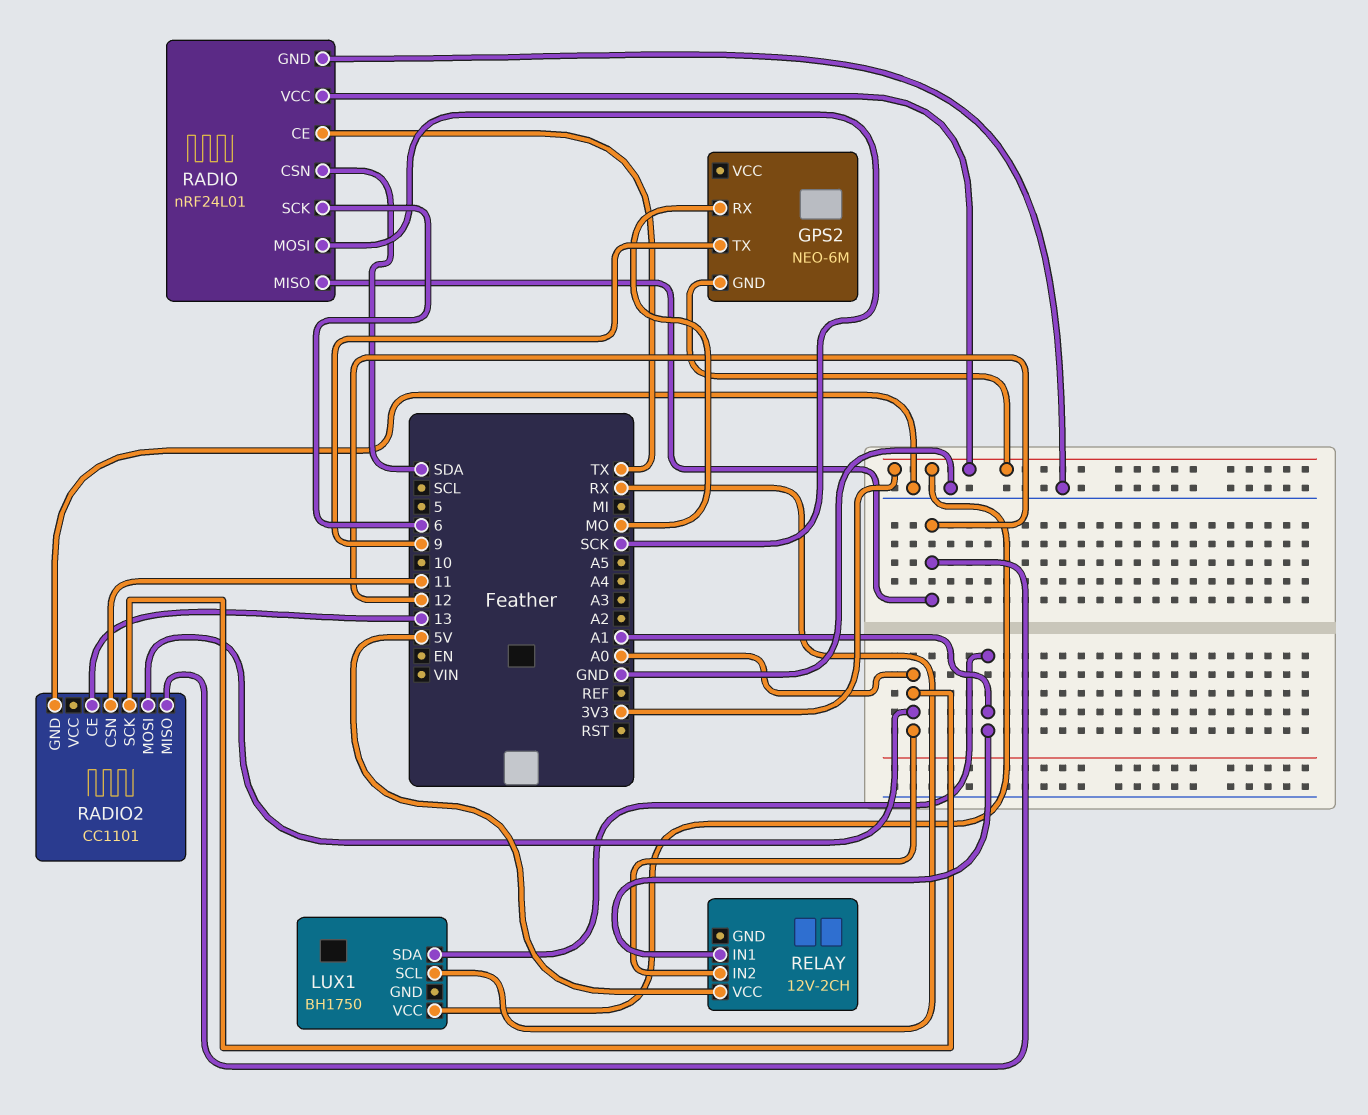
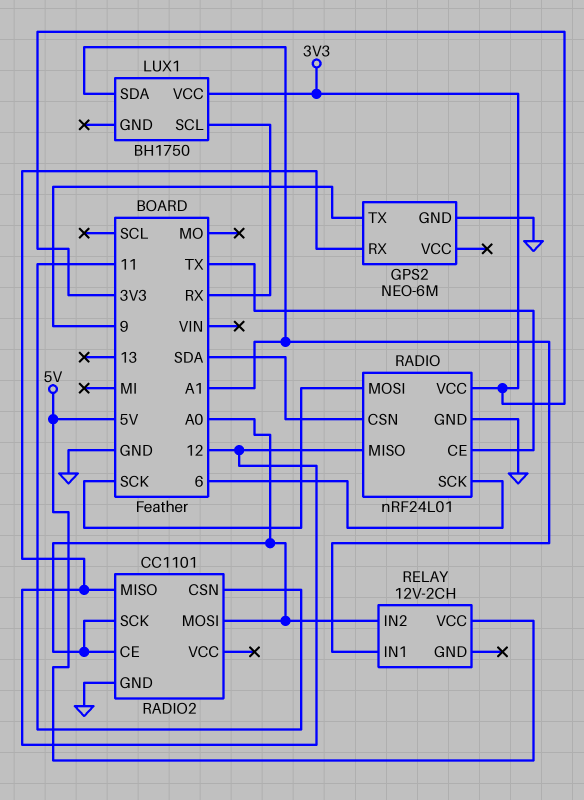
GPS2 pin GND: 3V3 -> GND
GPS2 pin RX: MO -> 12
RADIO2 pin CE: 13 -> A0

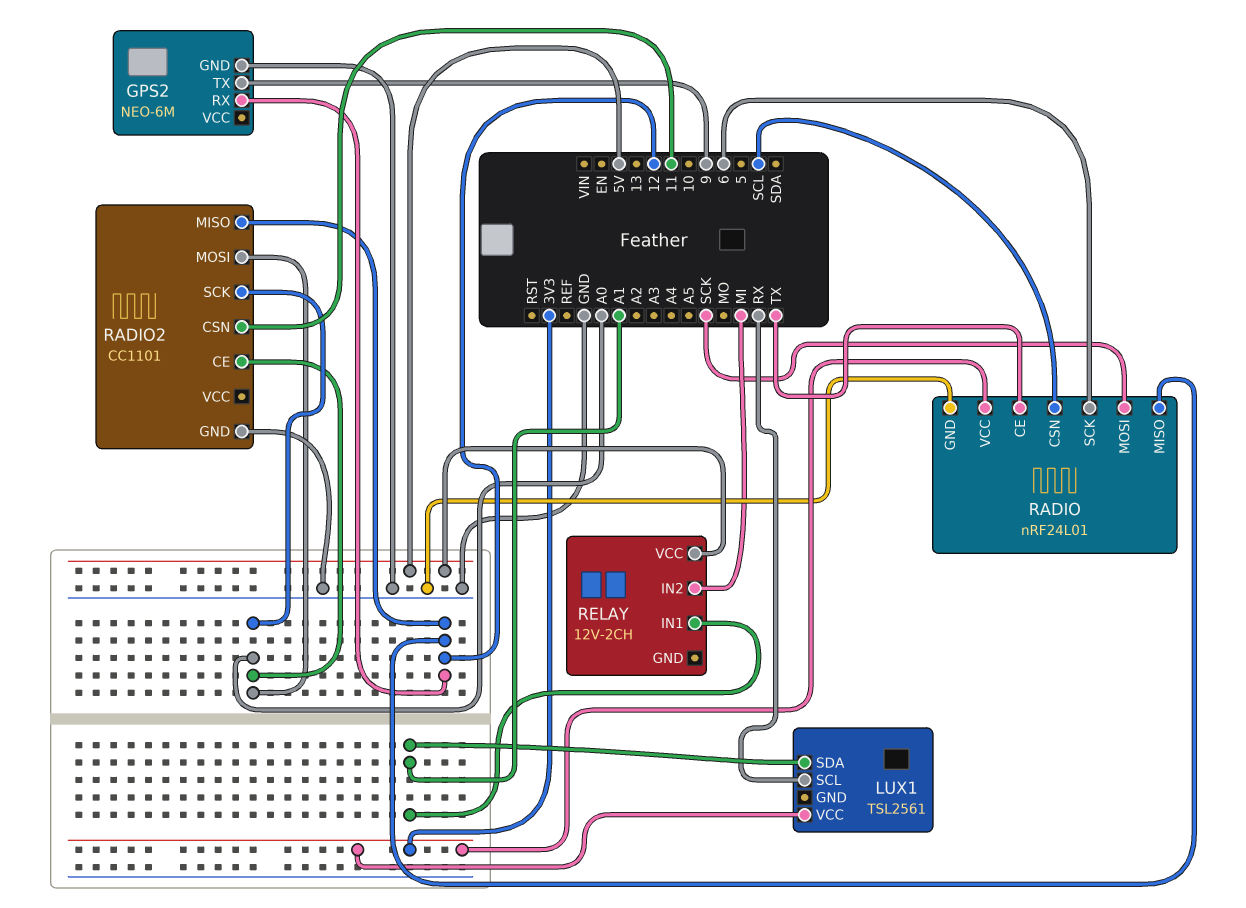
LUX1: BH1750 -> TSL2561
RADIO pin CSN: SDA -> SCL
RELAY pin IN2: A0 -> MI

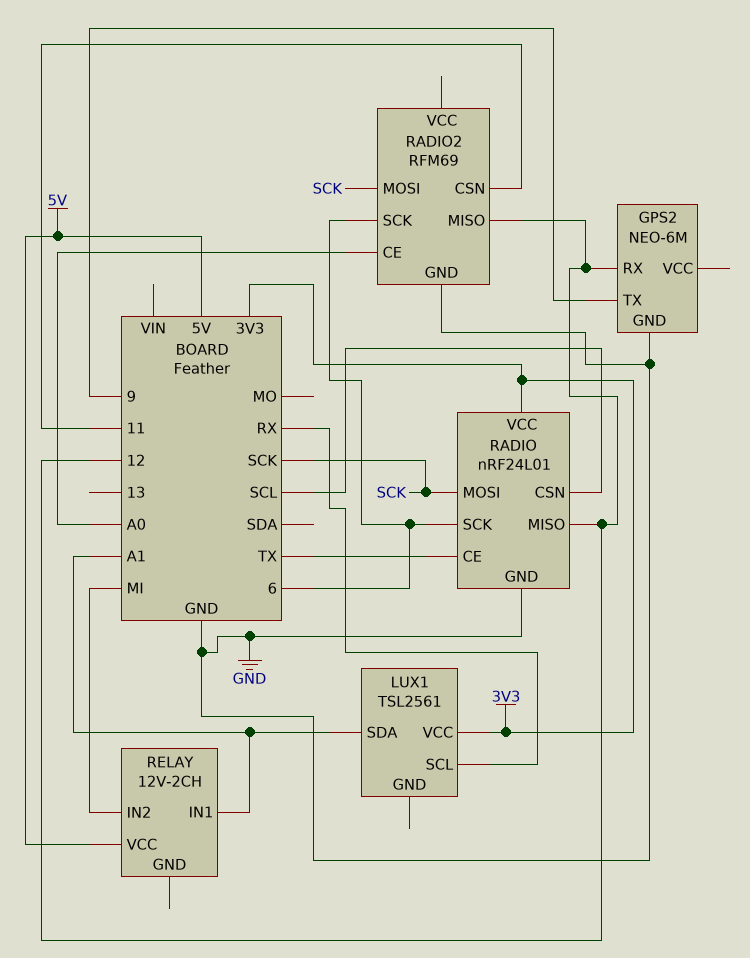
RADIO2: CC1101 -> RFM69
RADIO2 pin MOSI: A0 -> SCK
RADIO2 pin SCK: A0 -> 6

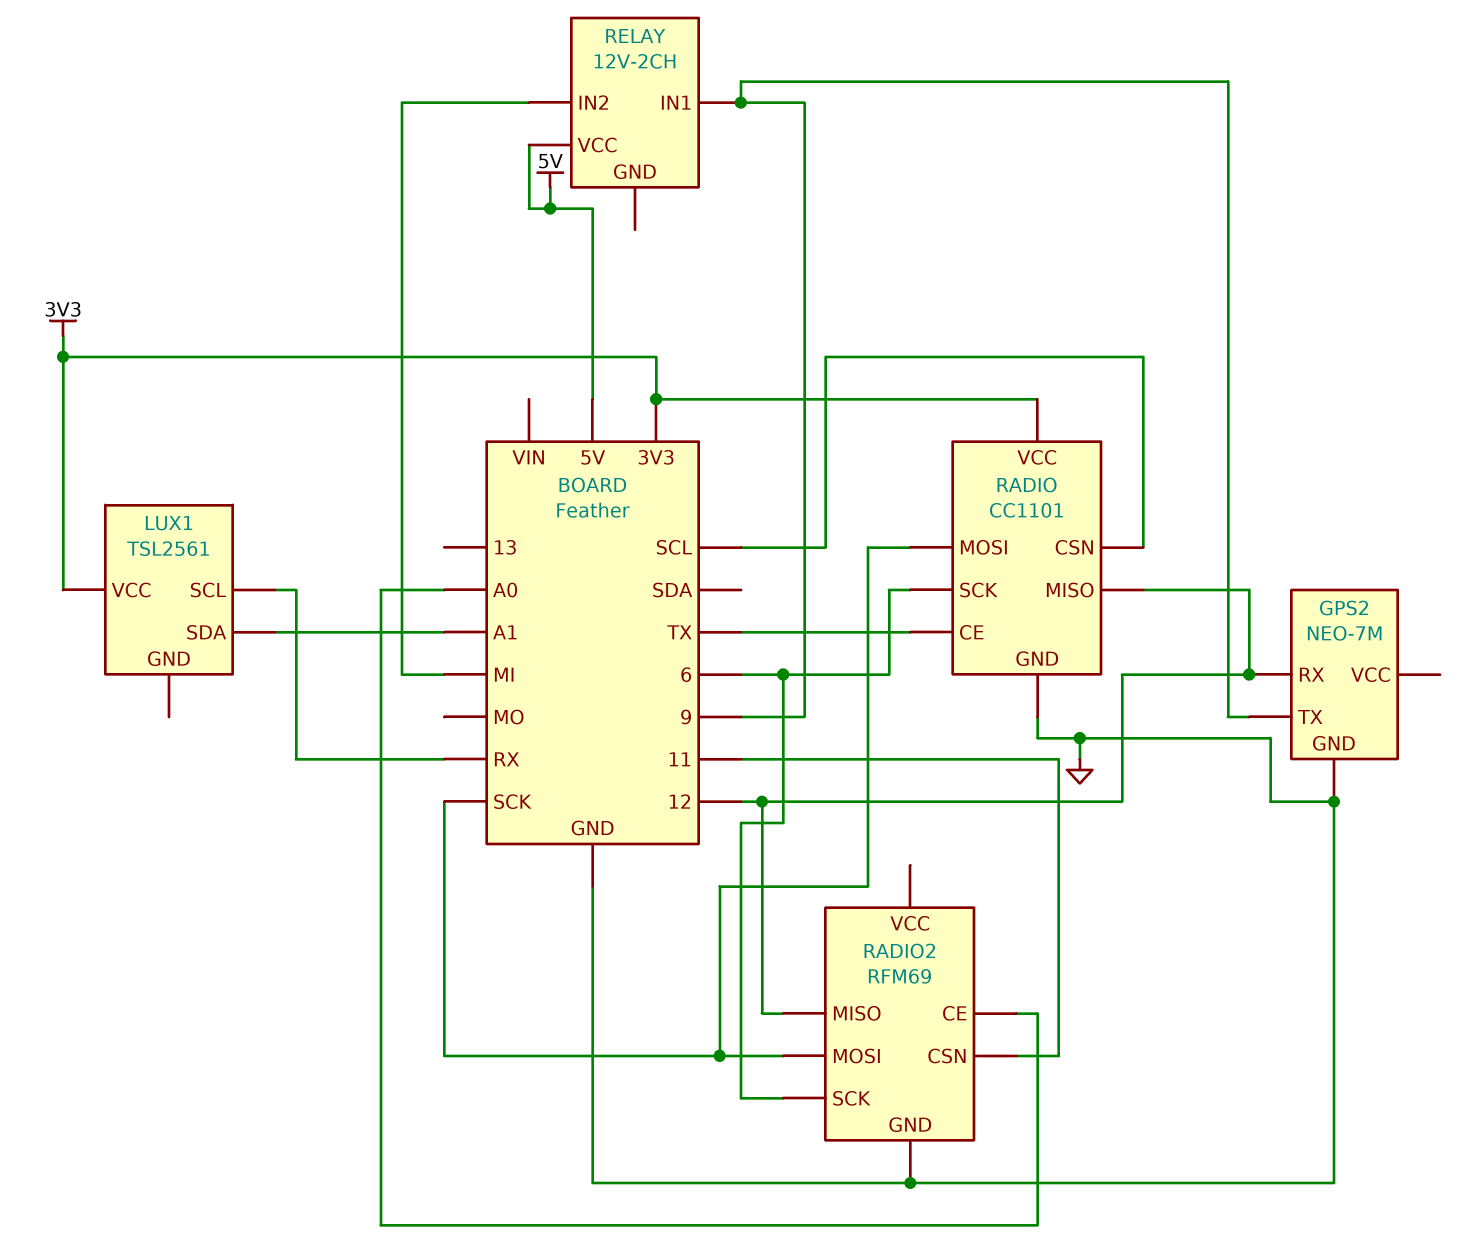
GPS2: NEO-6M -> NEO-7M
RADIO: nRF24L01 -> CC1101
RELAY pin IN1: A1 -> 9

